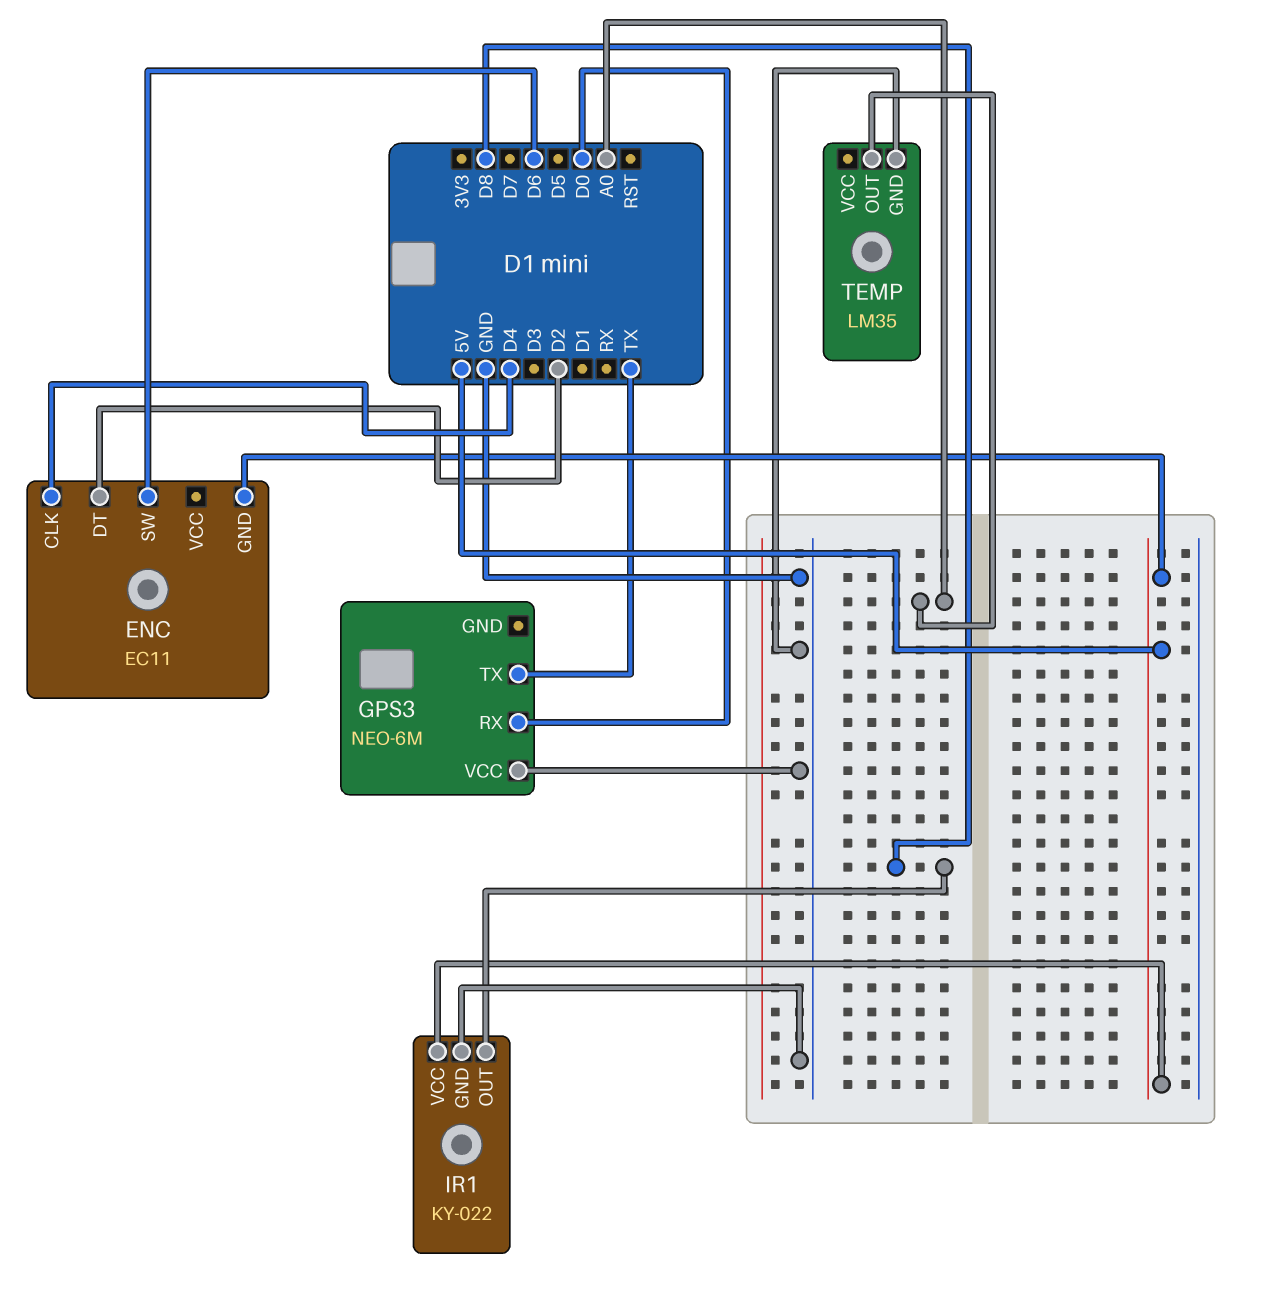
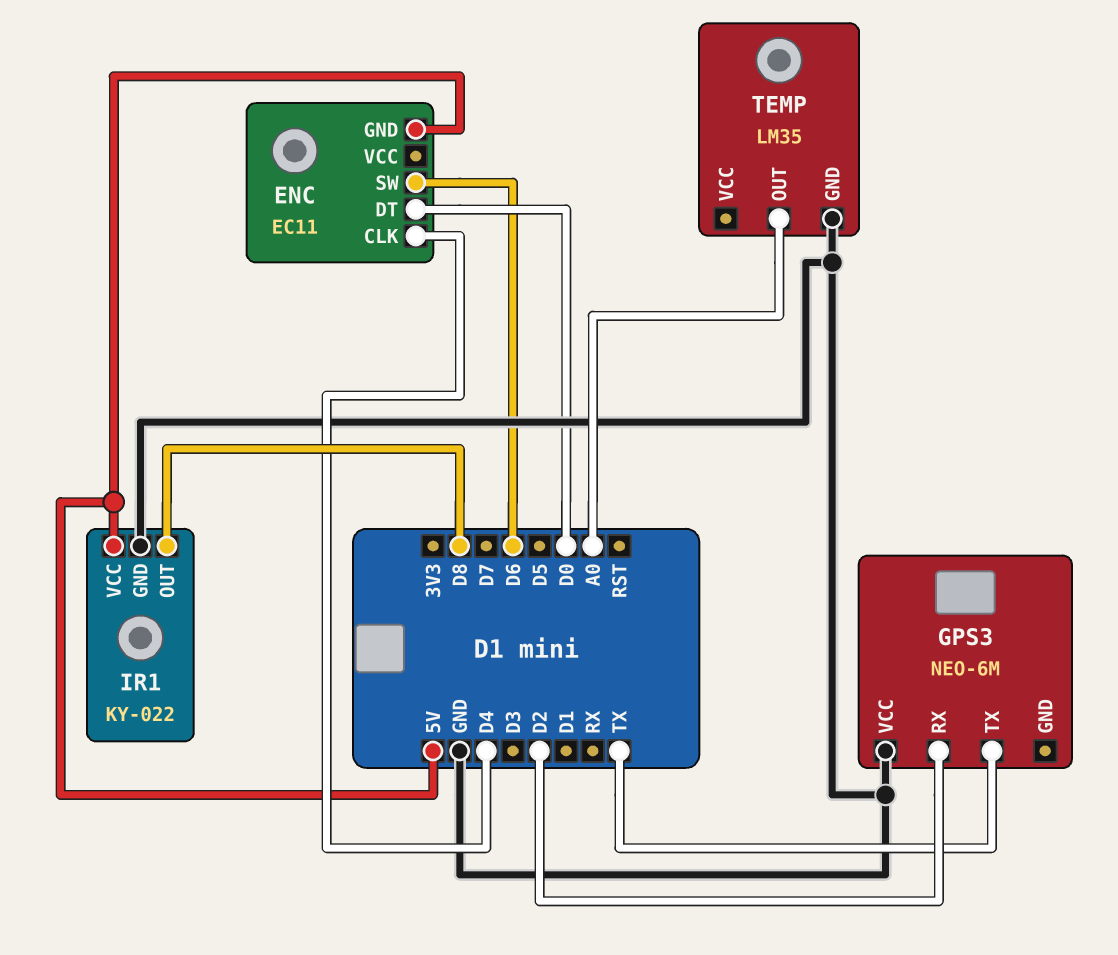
ENC pin DT: D2 -> D0
GPS3 pin RX: D0 -> D2

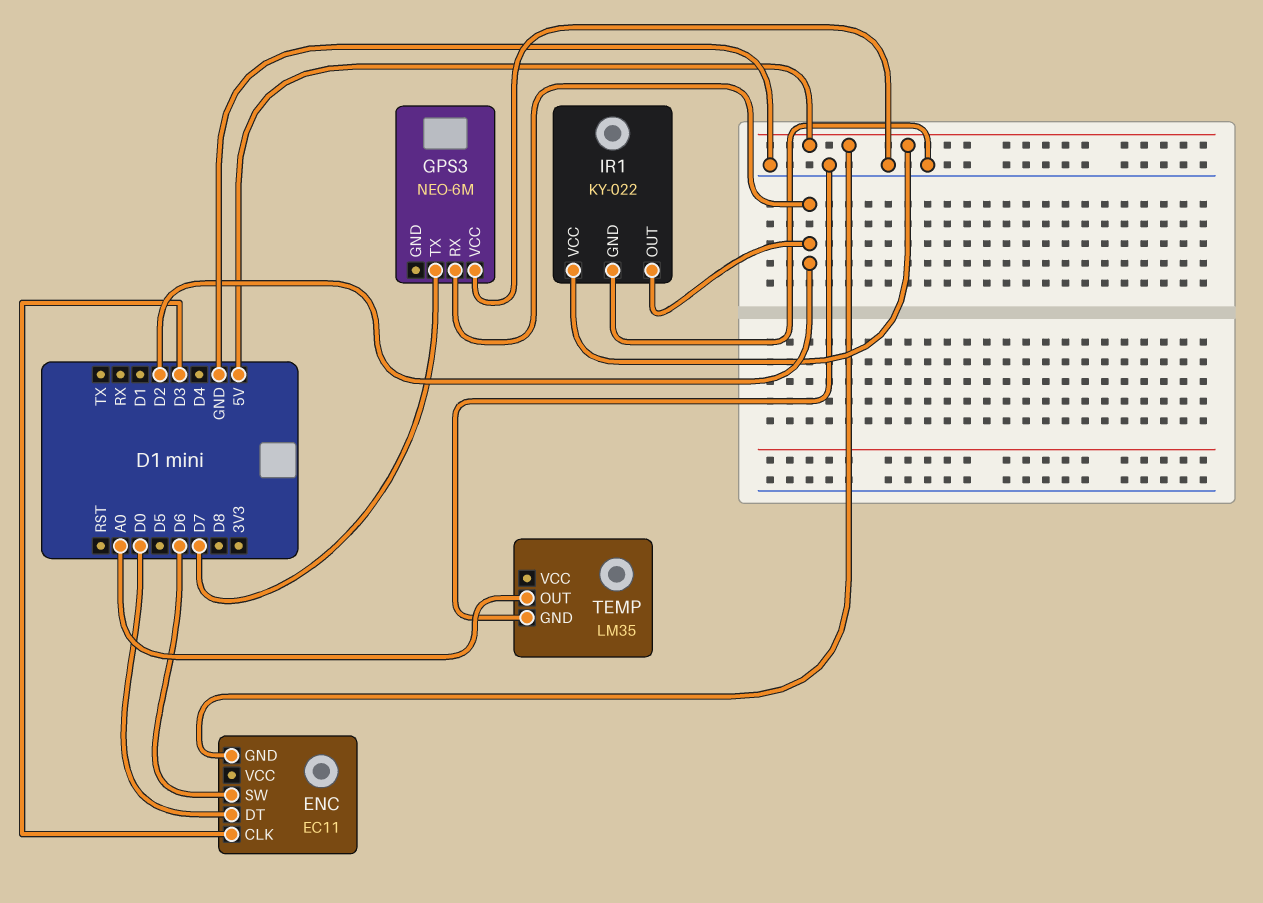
ENC pin CLK: D4 -> D3
GPS3 pin TX: TX -> D7
IR1 pin OUT: D8 -> D2

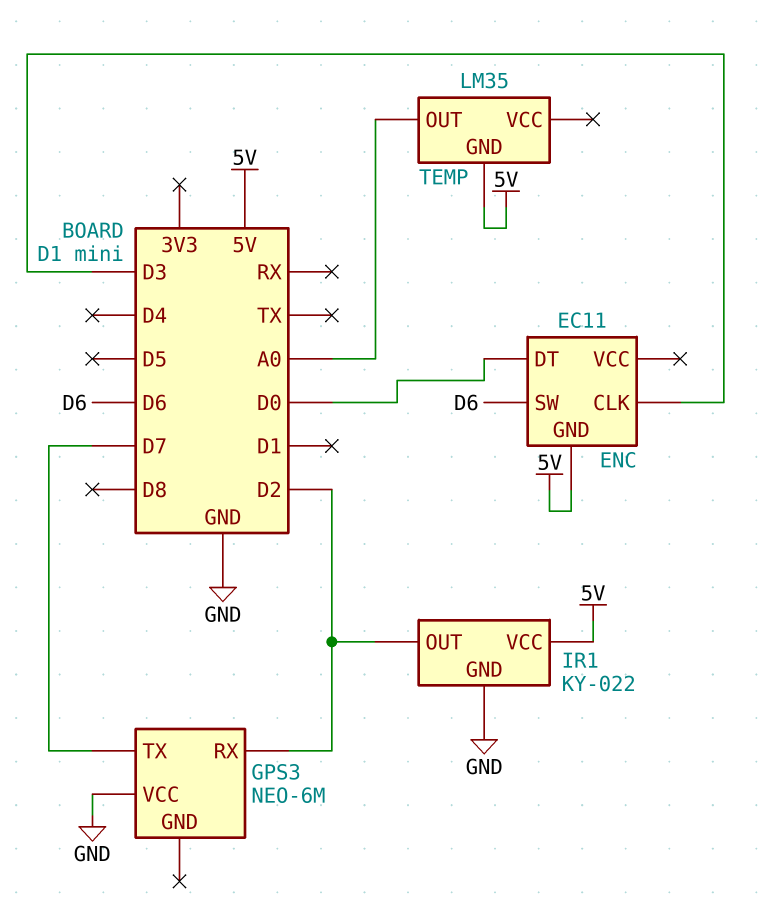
TEMP pin GND: GND -> 5V

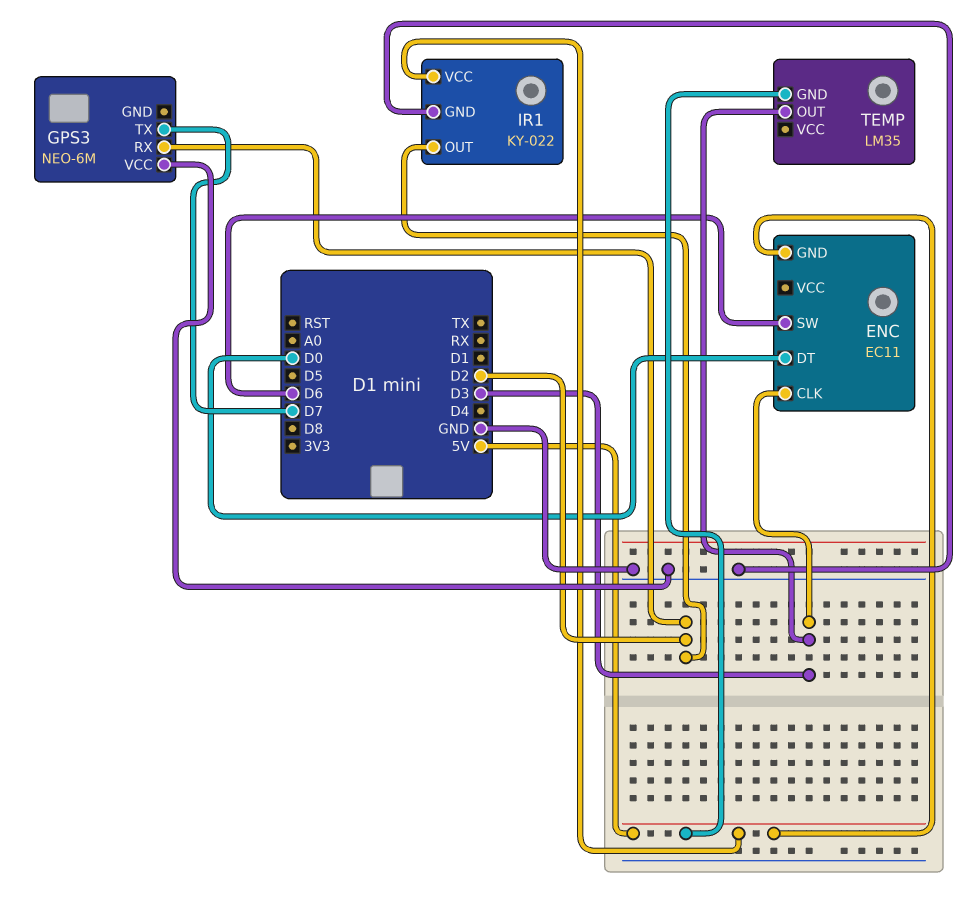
TEMP pin OUT: A0 -> D3

